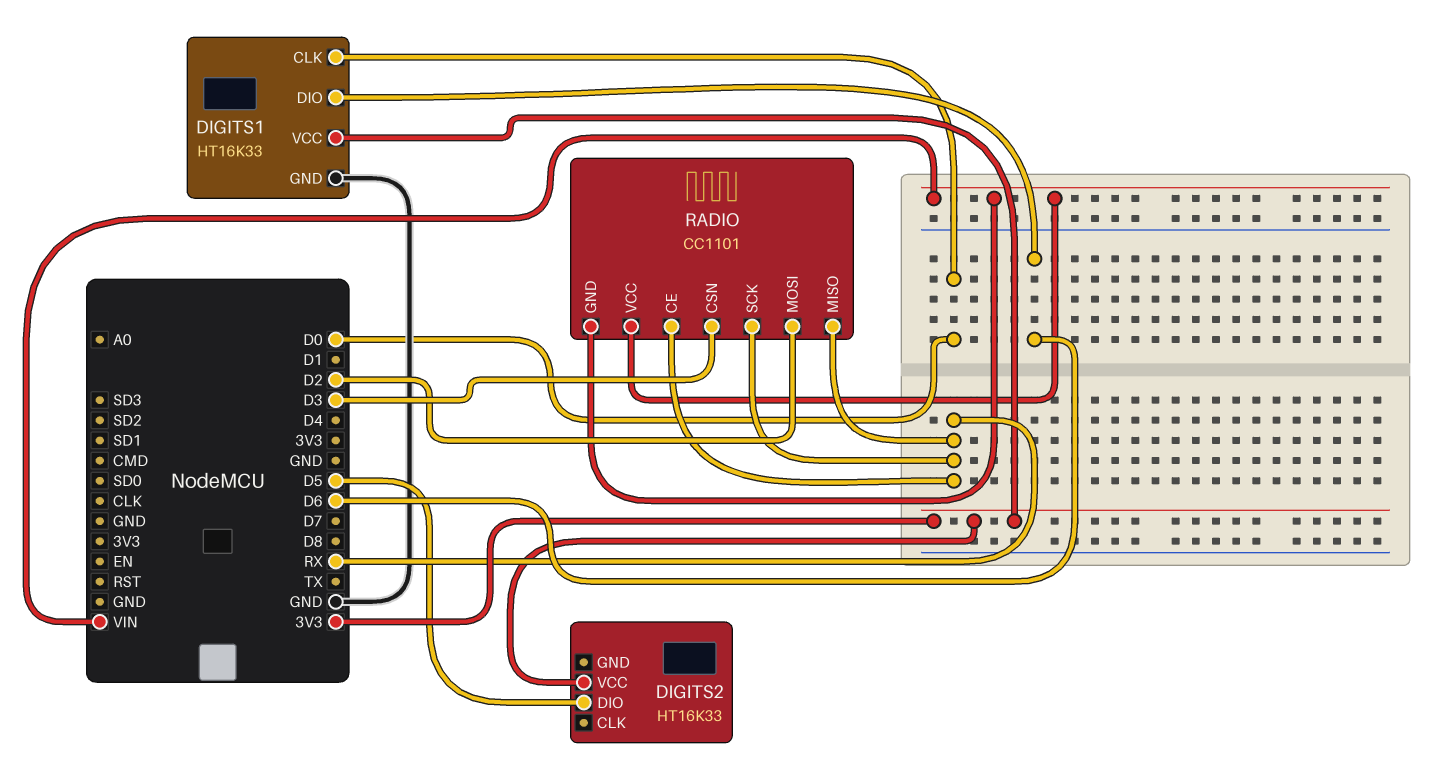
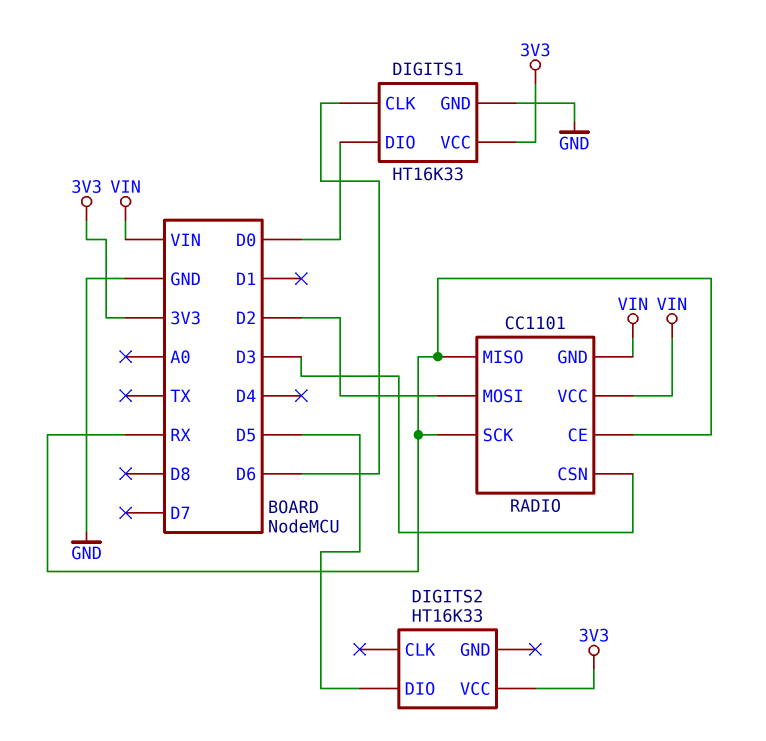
DIGITS1 pin CLK: D0 -> D6
DIGITS1 pin DIO: D6 -> D0

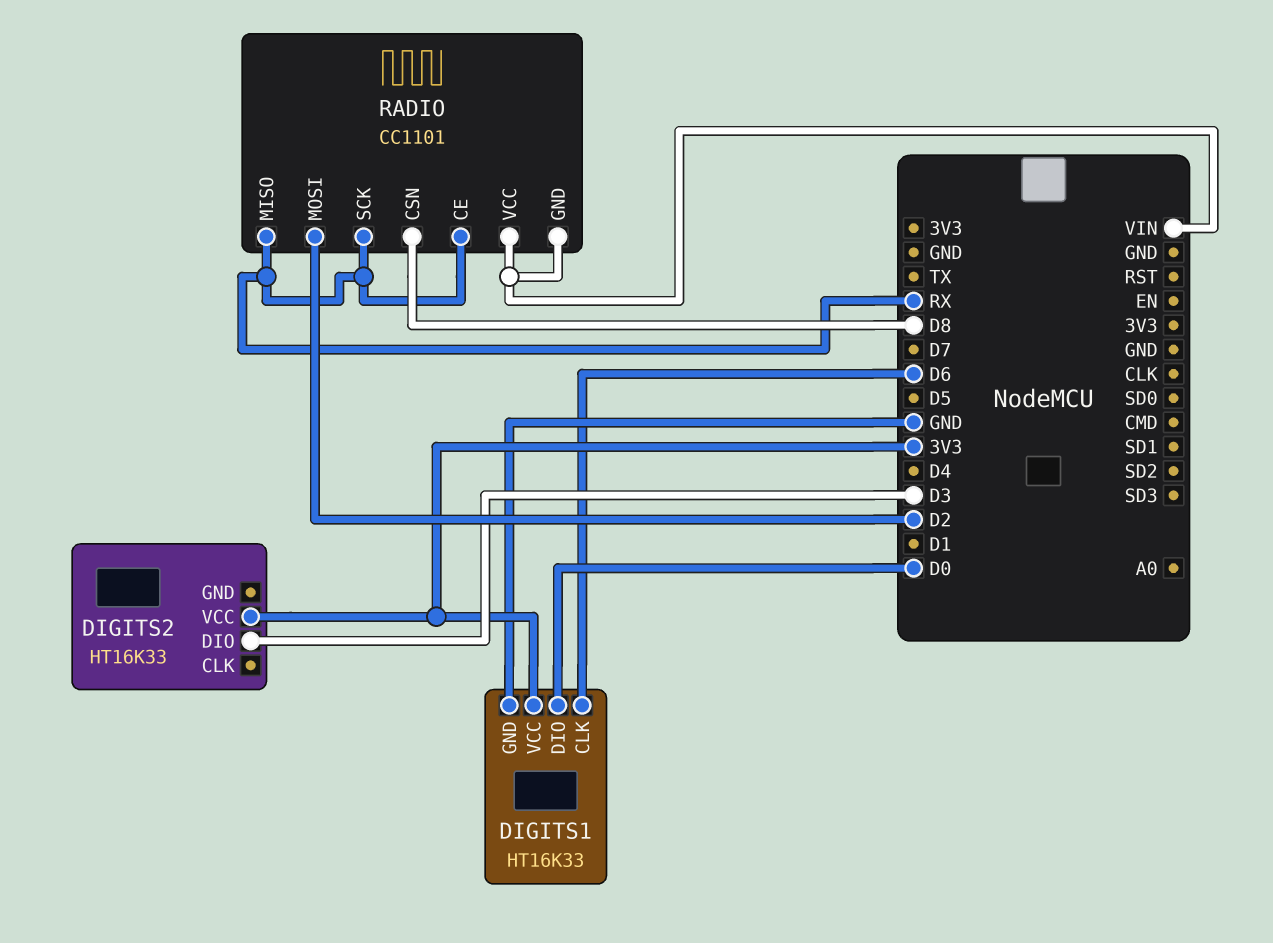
DIGITS2 pin DIO: D5 -> D3
RADIO pin CSN: D3 -> D8

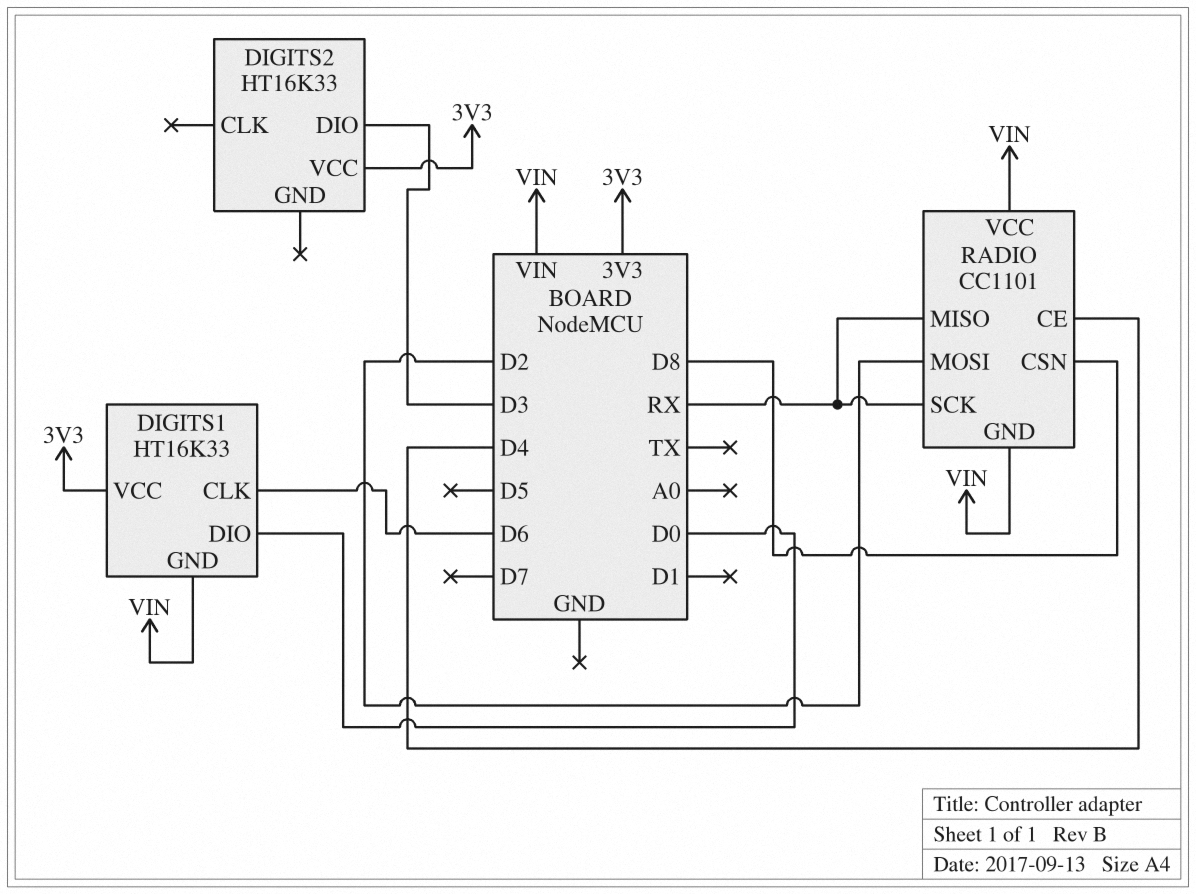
DIGITS1 pin GND: GND -> VIN
RADIO pin CE: RX -> D4

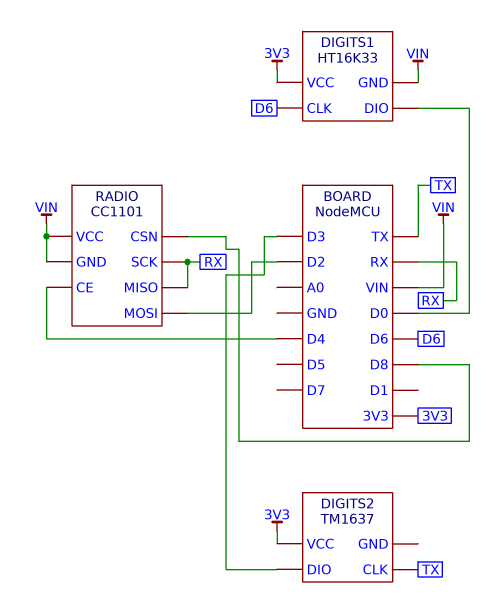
DIGITS2: HT16K33 -> TM1637
DIGITS2 pin CLK: none -> TX

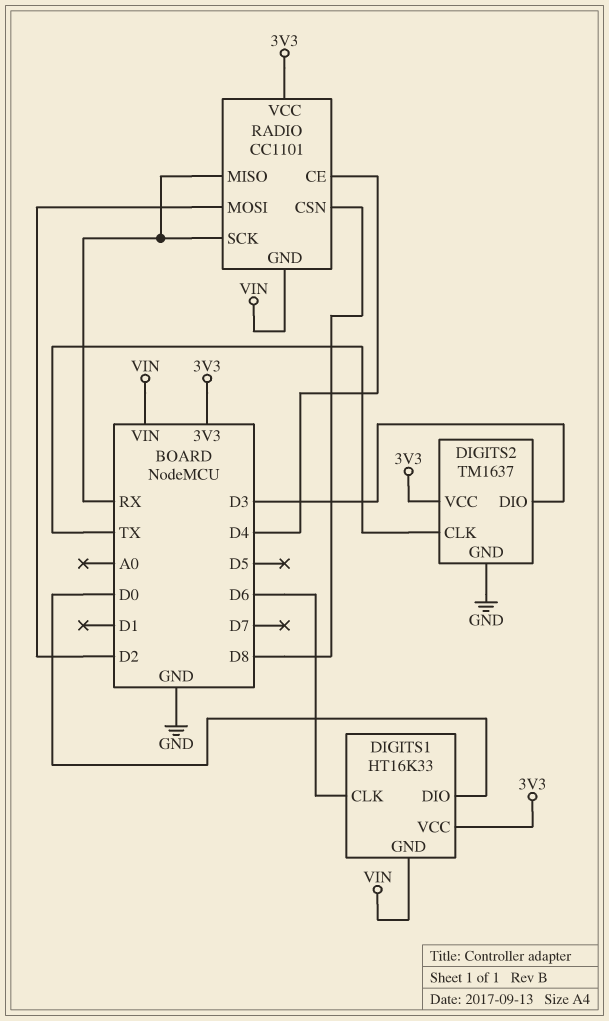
DIGITS2 pin GND: none -> GND
RADIO pin VCC: VIN -> 3V3

